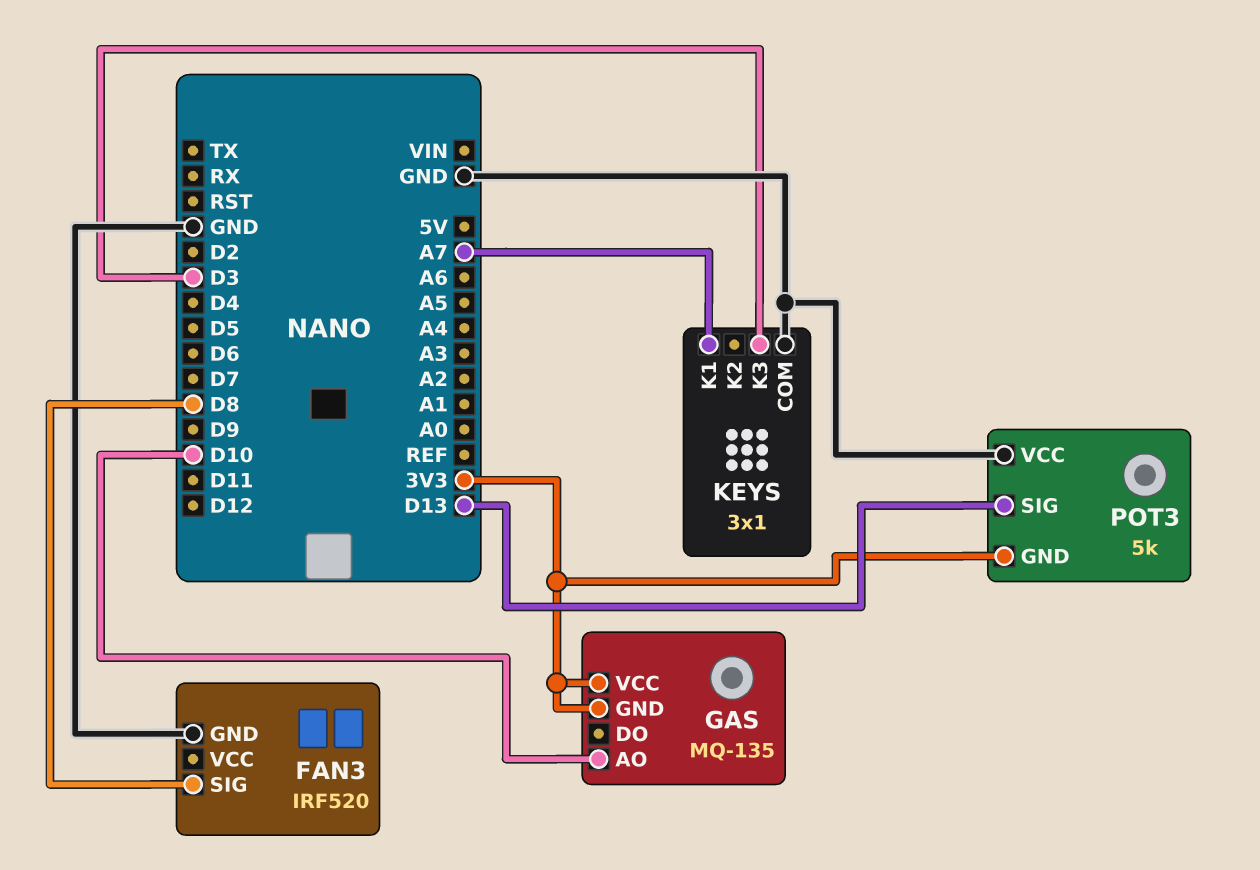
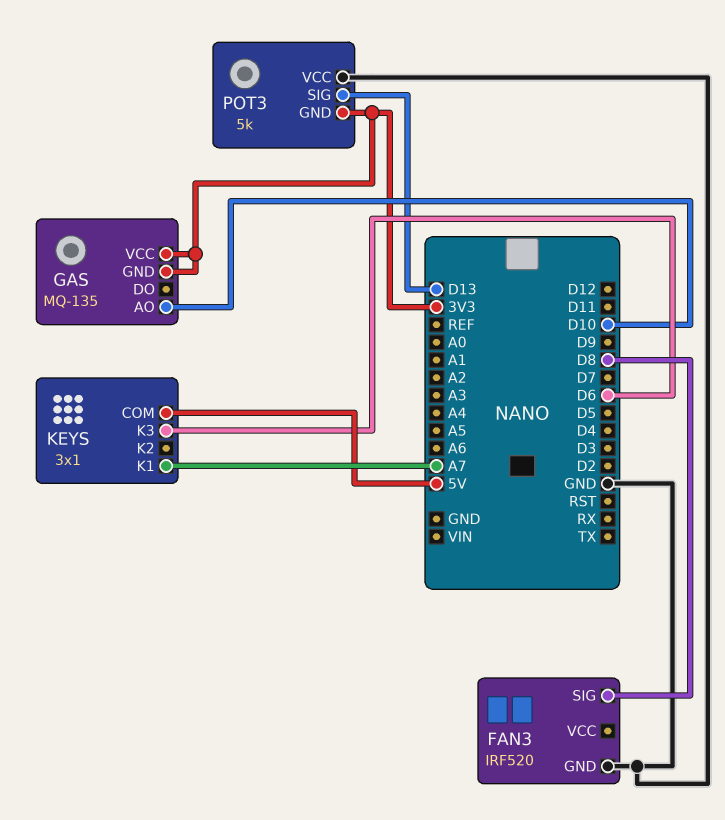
KEYS pin COM: GND -> 5V
KEYS pin K3: D3 -> D6

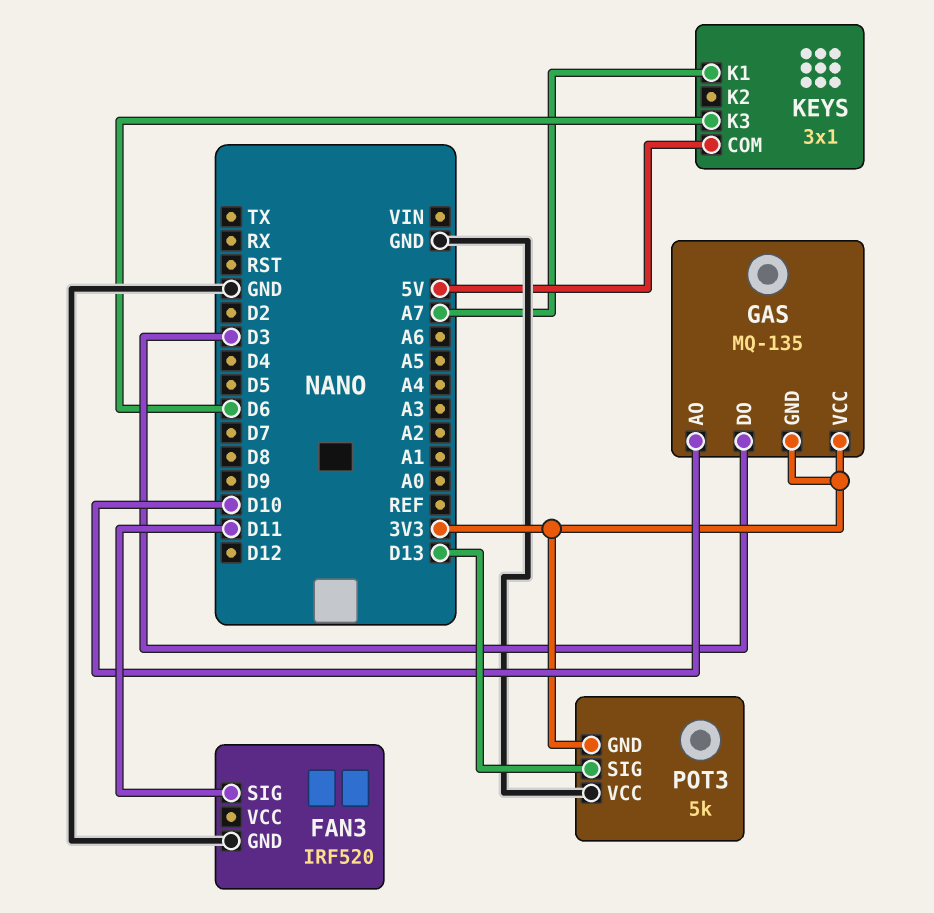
FAN3 pin SIG: D8 -> D11
GAS pin DO: none -> D3

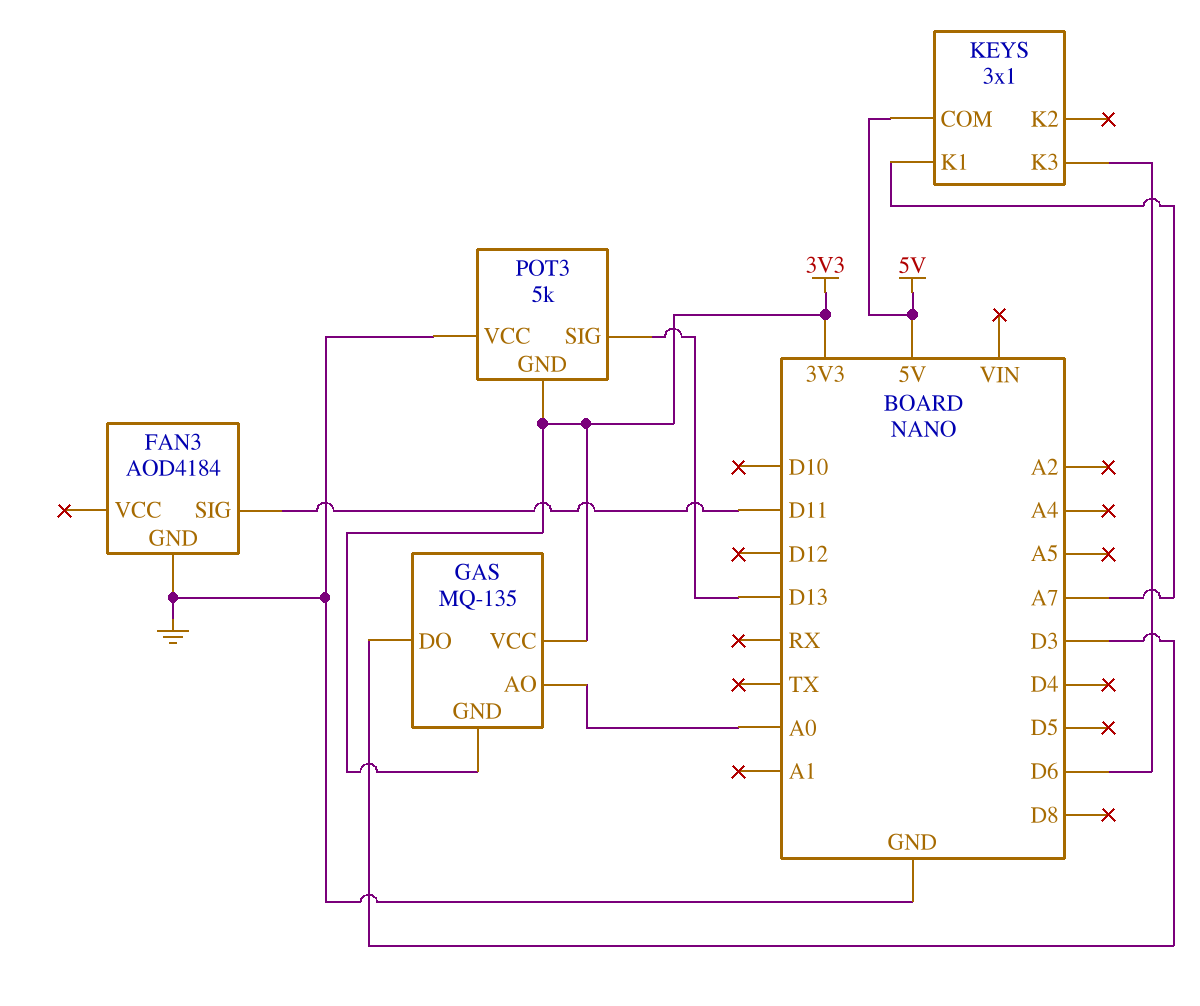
FAN3: IRF520 -> AOD4184
GAS pin AO: D10 -> A0

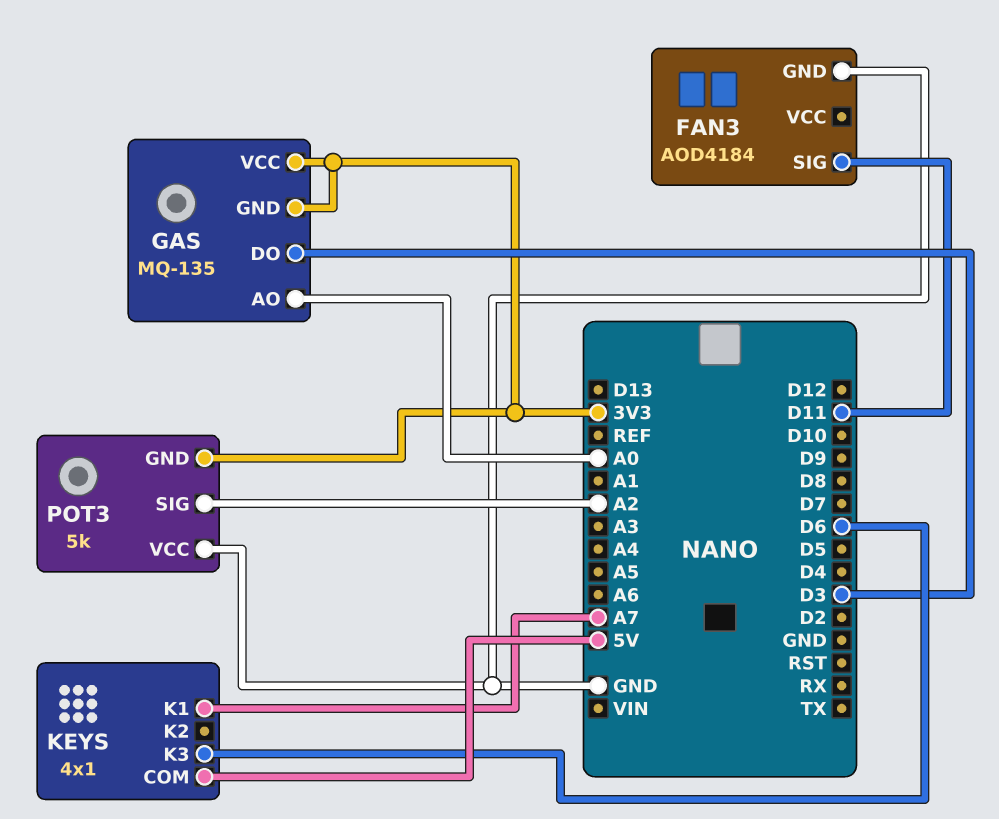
KEYS: 3x1 -> 4x1
POT3 pin SIG: D13 -> A2

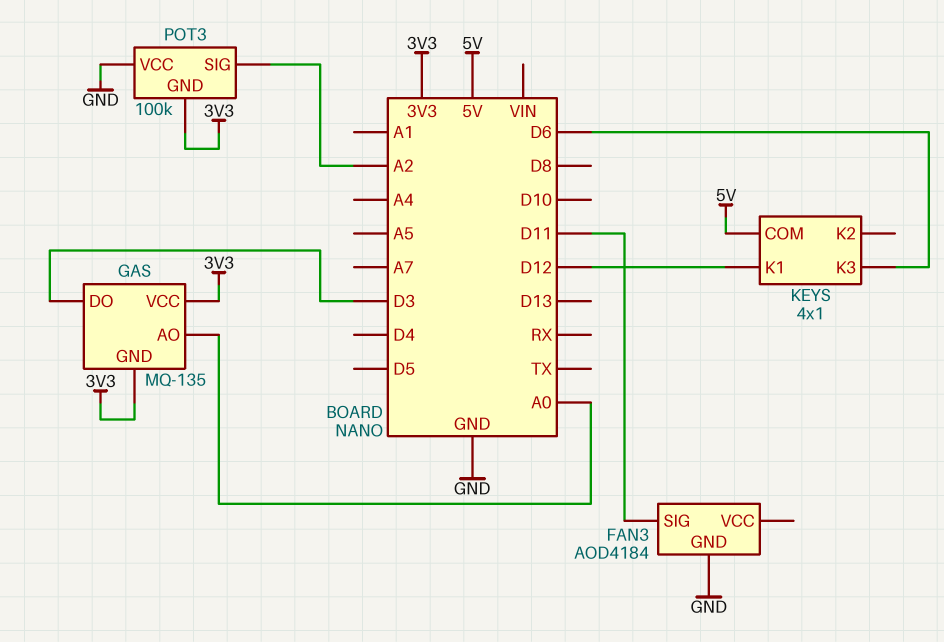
KEYS pin K1: A7 -> D12
POT3: 5k -> 100k

